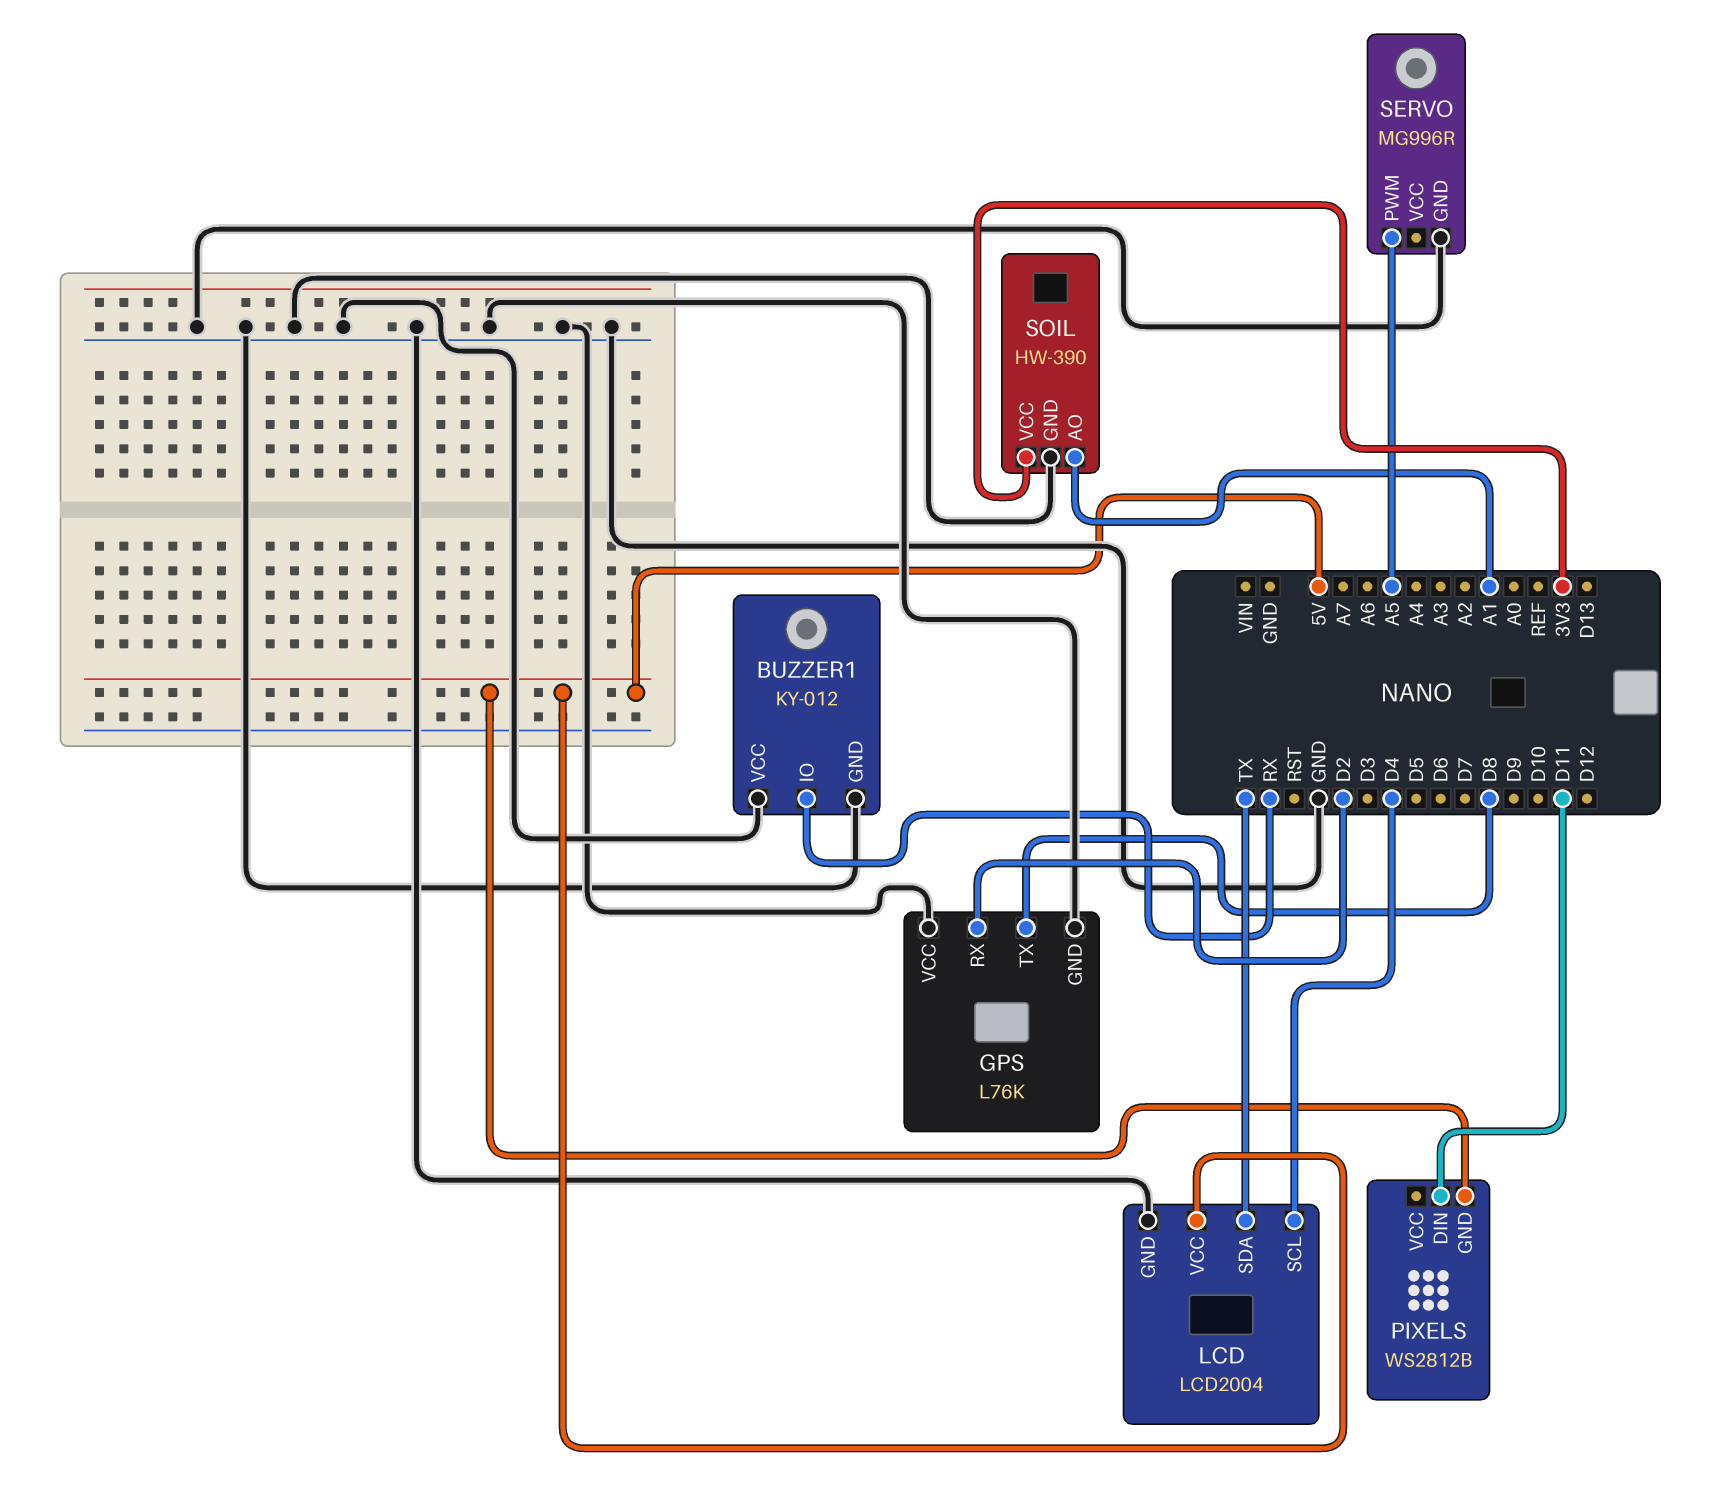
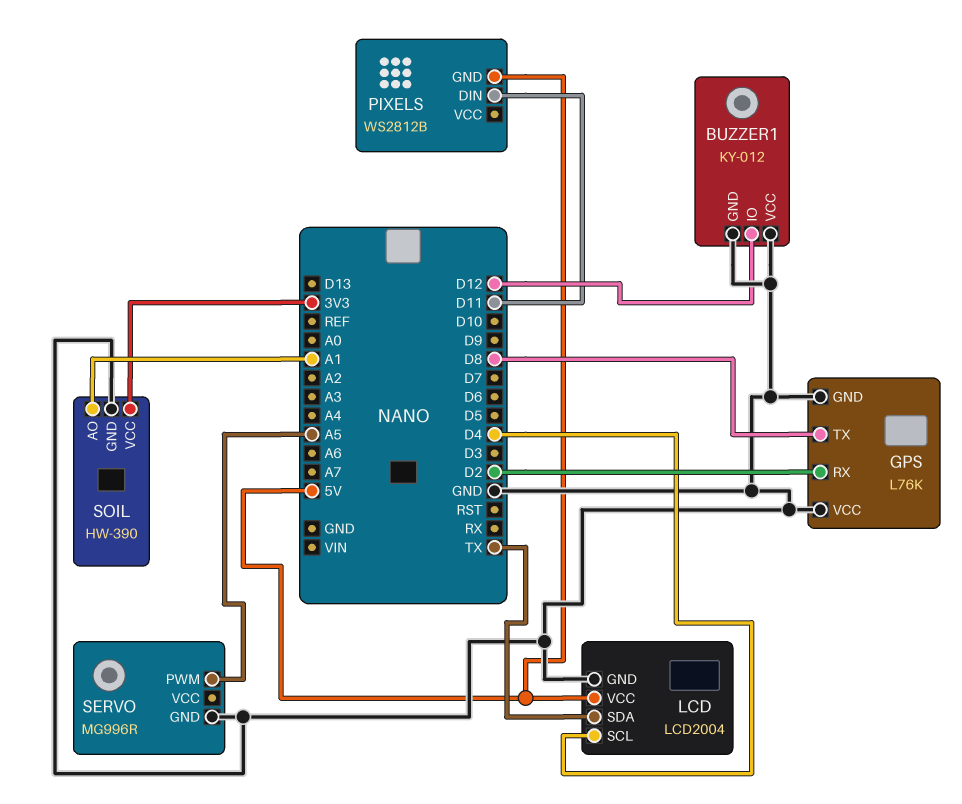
BUZZER1 pin IO: RX -> D12

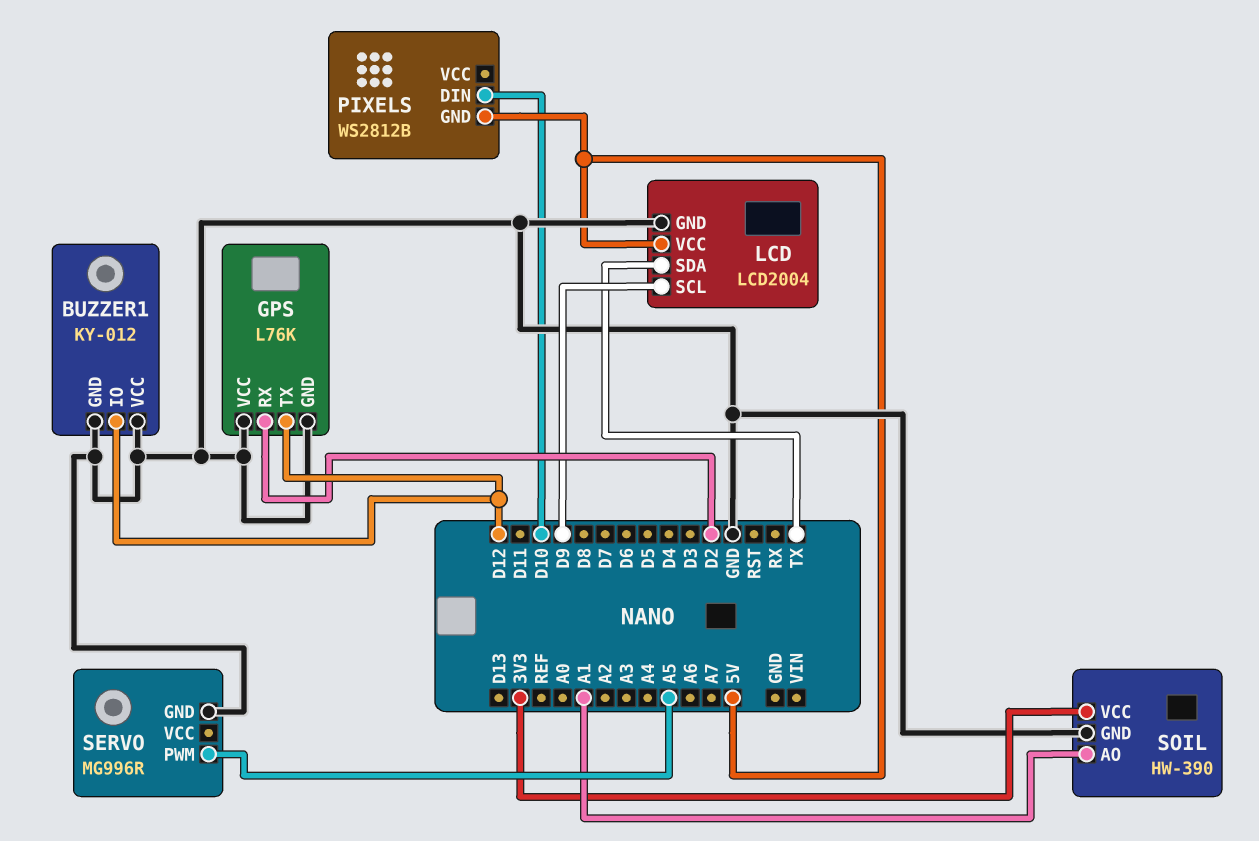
GPS pin TX: D8 -> D12
LCD pin SCL: D4 -> D9
PIXELS pin DIN: D11 -> D10

